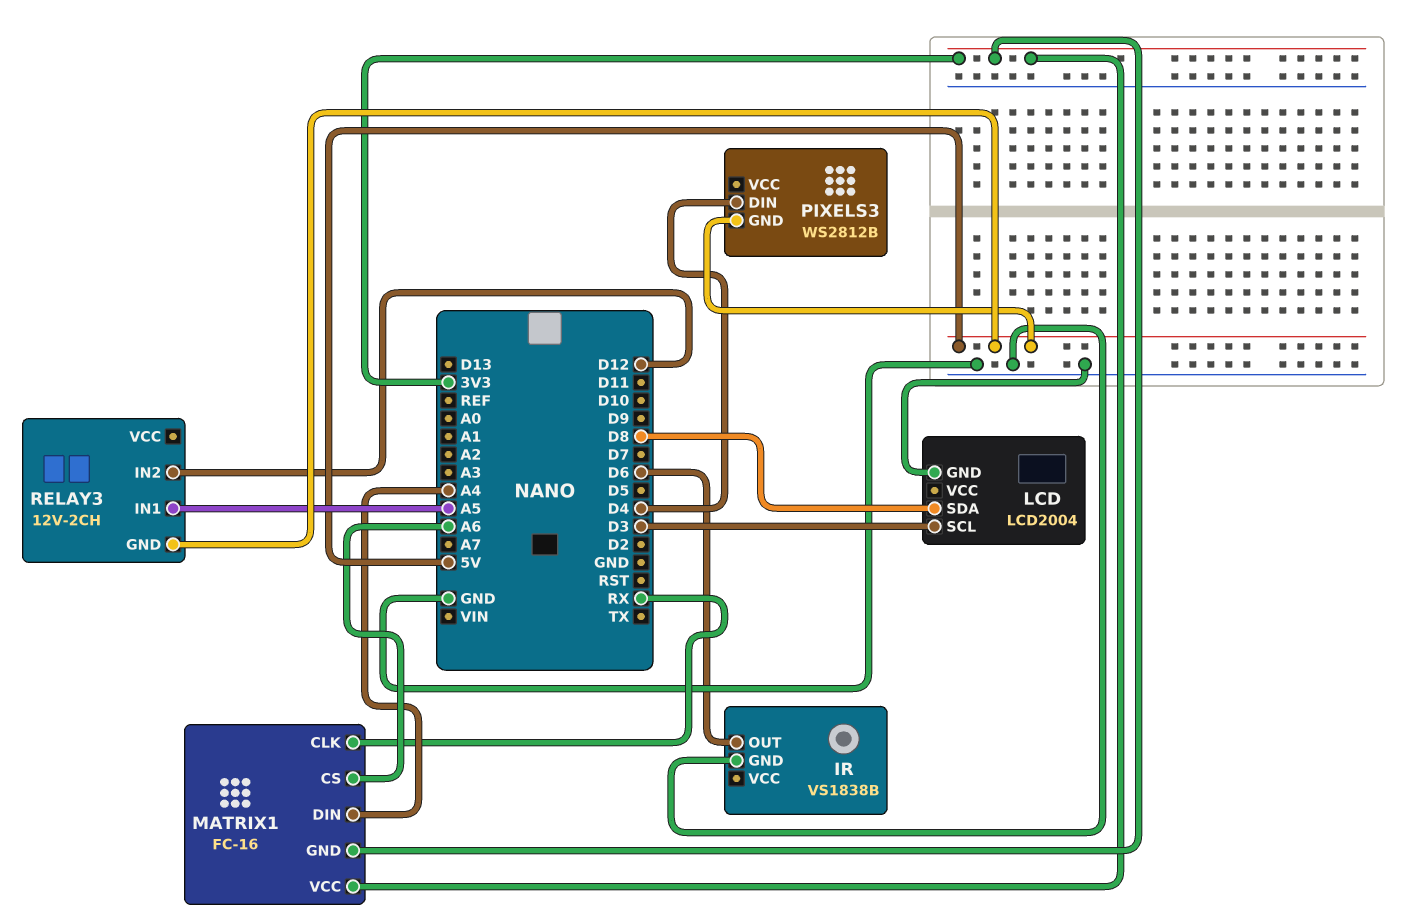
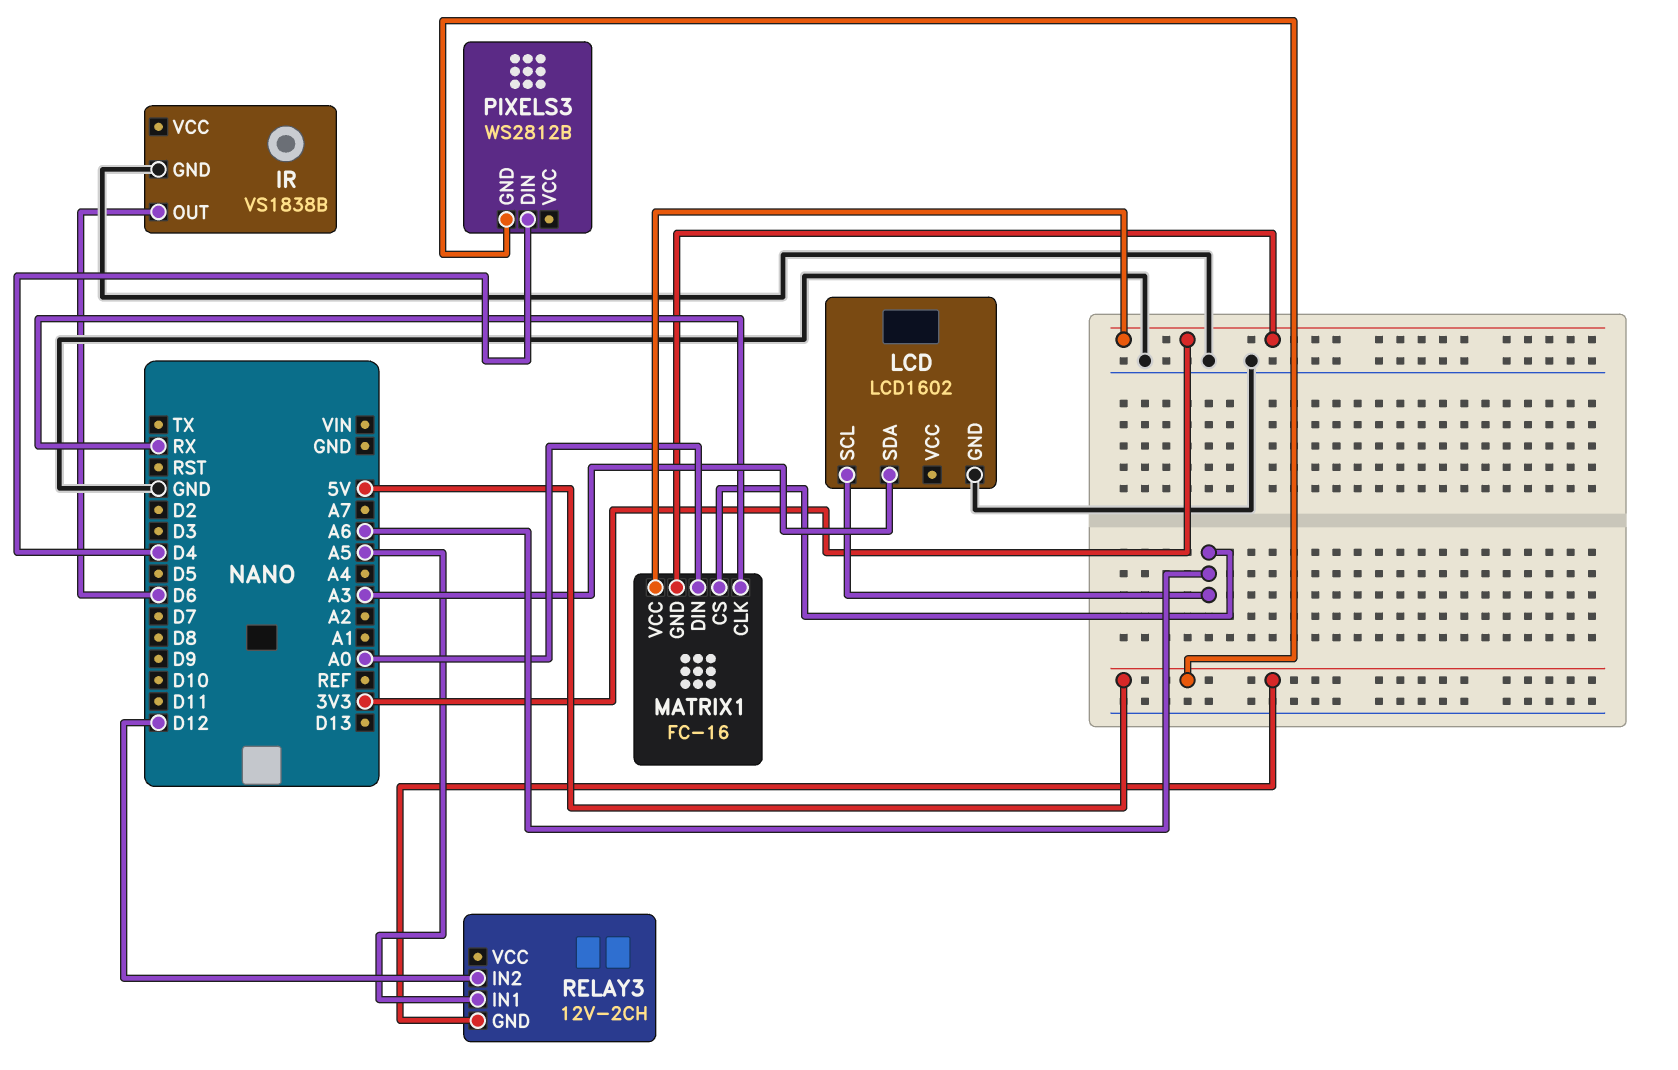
LCD: LCD2004 -> LCD1602
LCD pin SCL: D3 -> A6
LCD pin SDA: D8 -> A3
MATRIX1 pin DIN: A4 -> A0

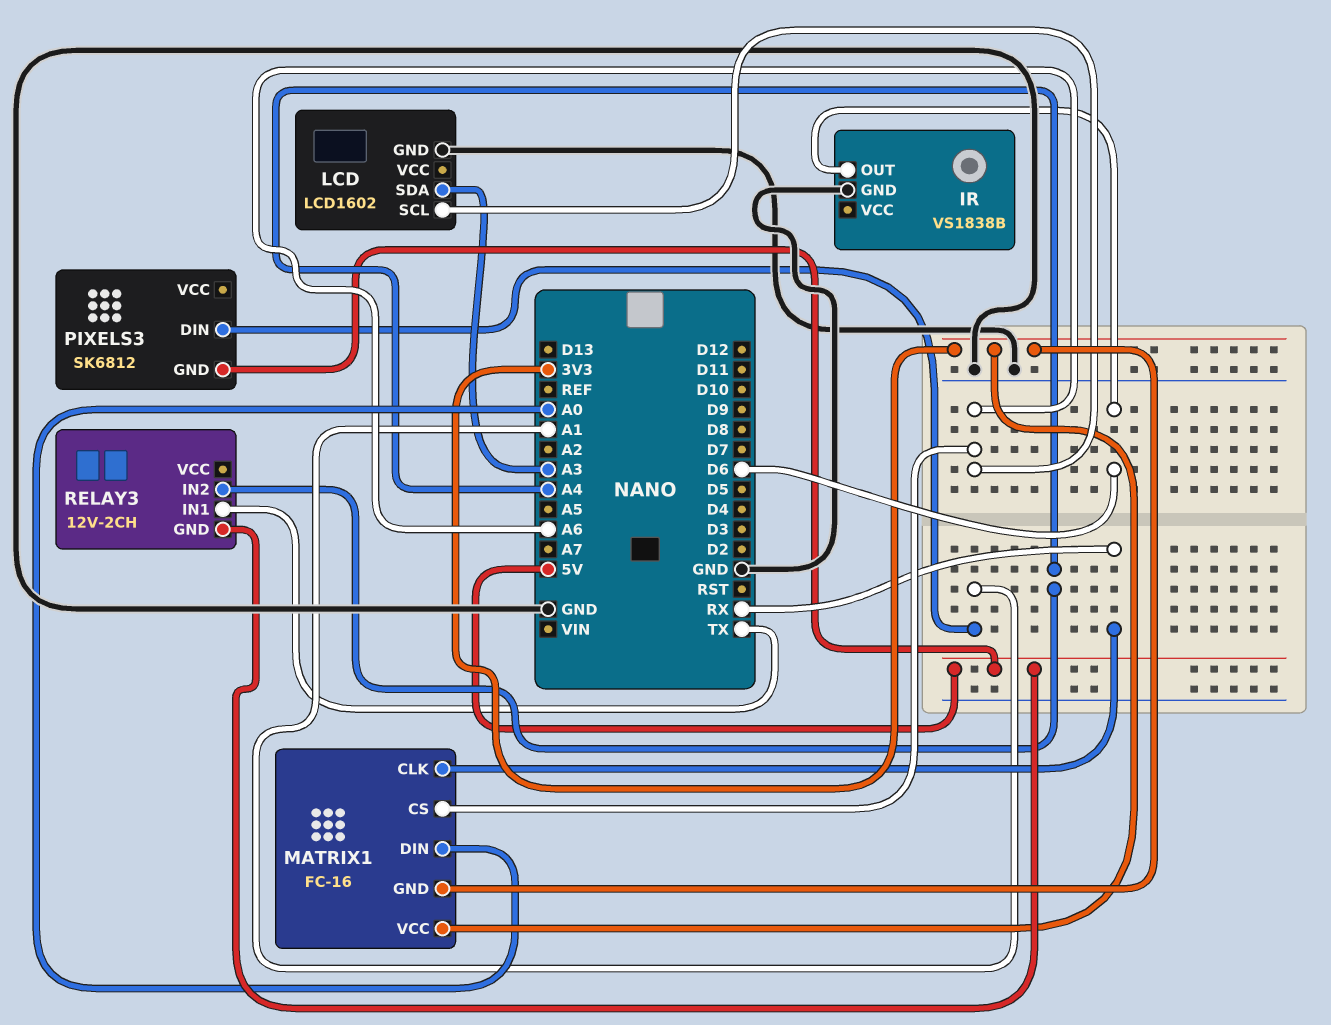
PIXELS3: WS2812B -> SK6812
PIXELS3 pin DIN: D4 -> A1
RELAY3 pin IN1: A5 -> TX
RELAY3 pin IN2: D12 -> A4

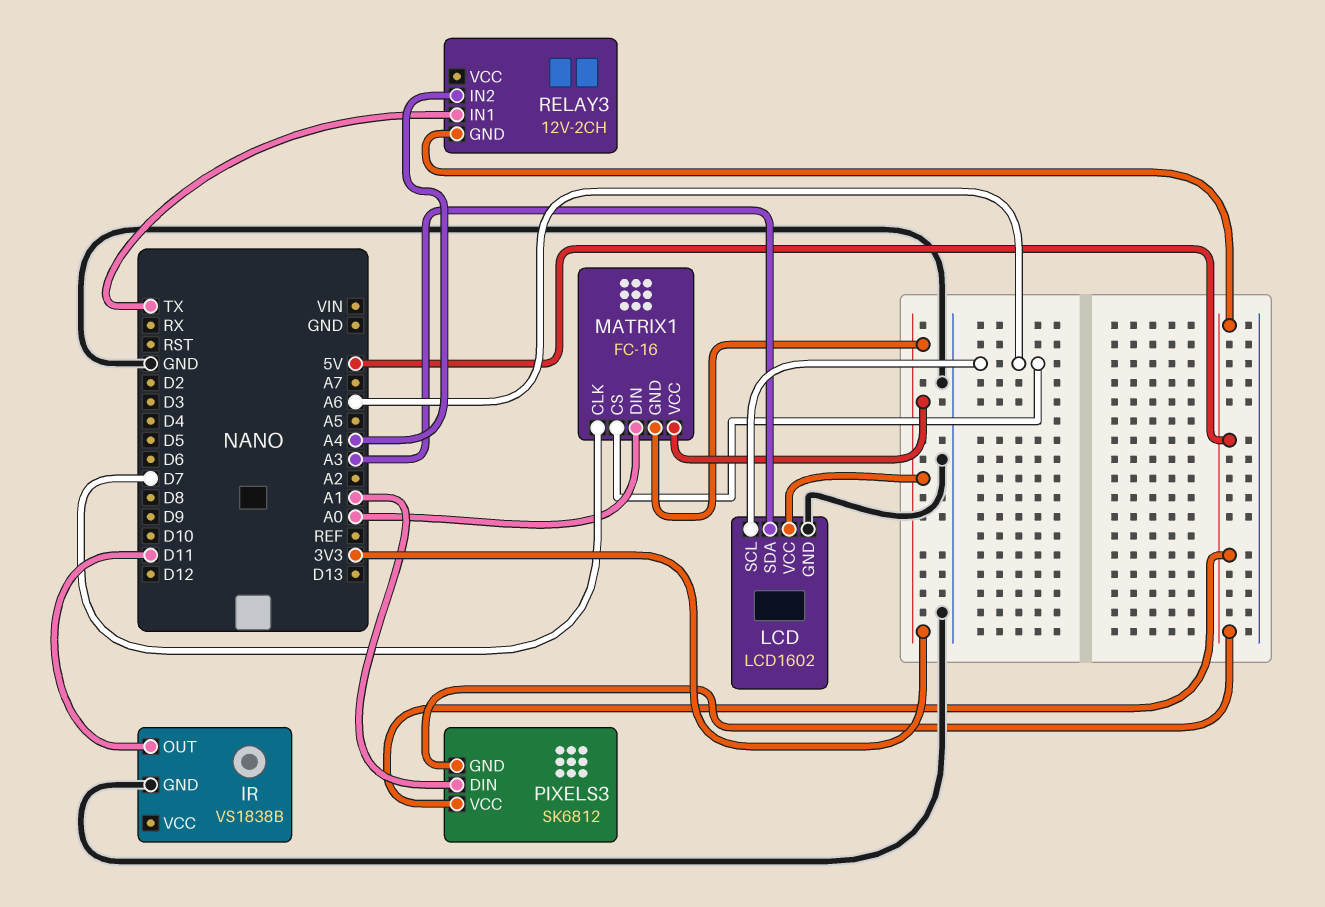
IR pin OUT: D6 -> D11
LCD pin VCC: none -> 3V3
MATRIX1 pin CLK: RX -> D7
PIXELS3 pin VCC: none -> 5V

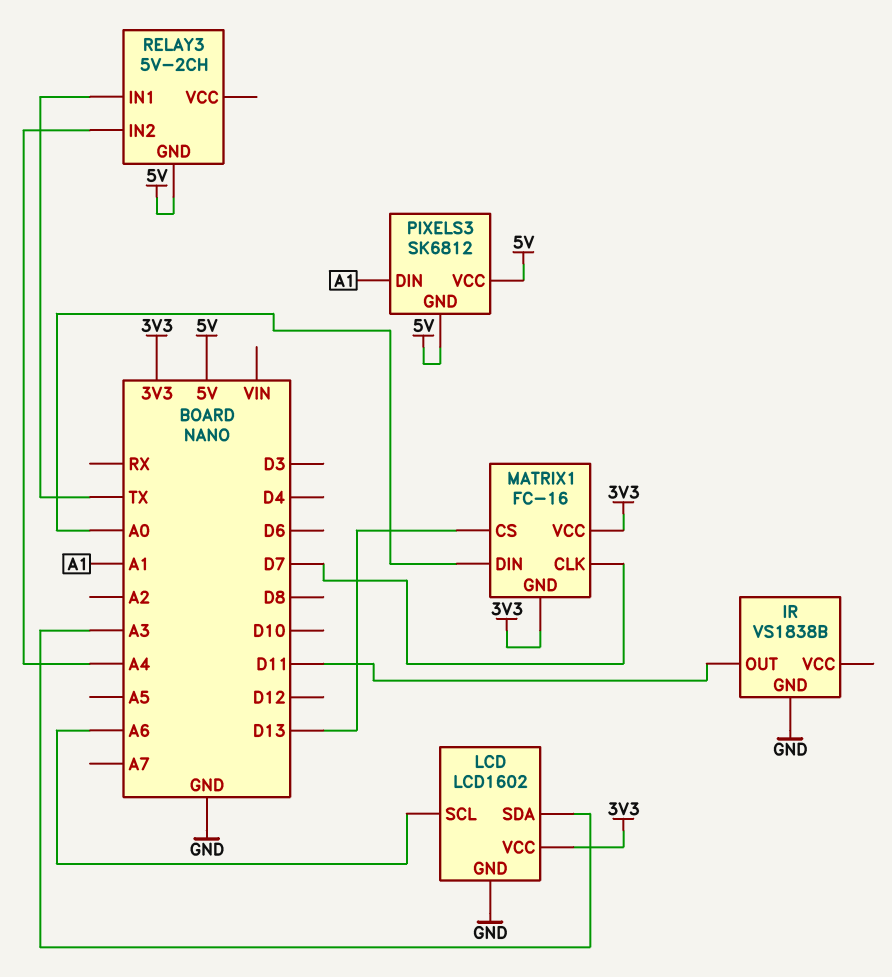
MATRIX1 pin CS: A6 -> D13
RELAY3: 12V-2CH -> 5V-2CH

